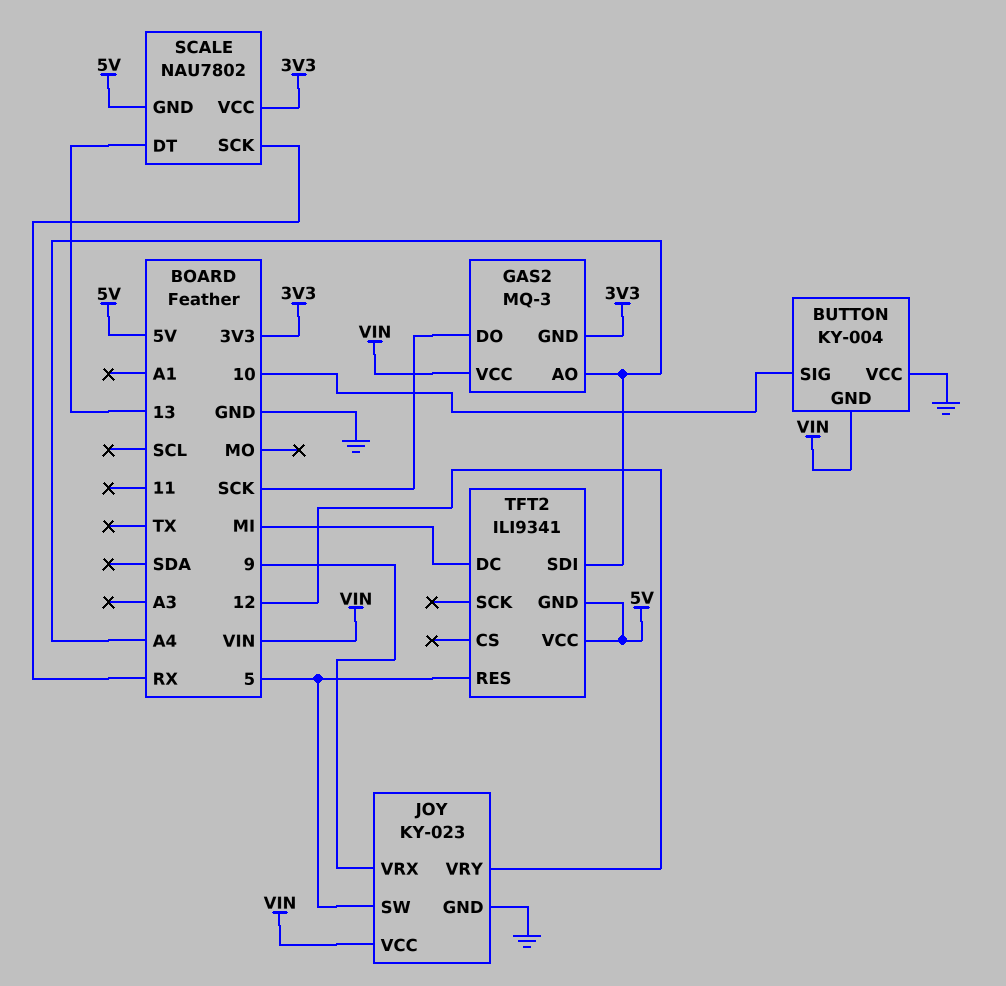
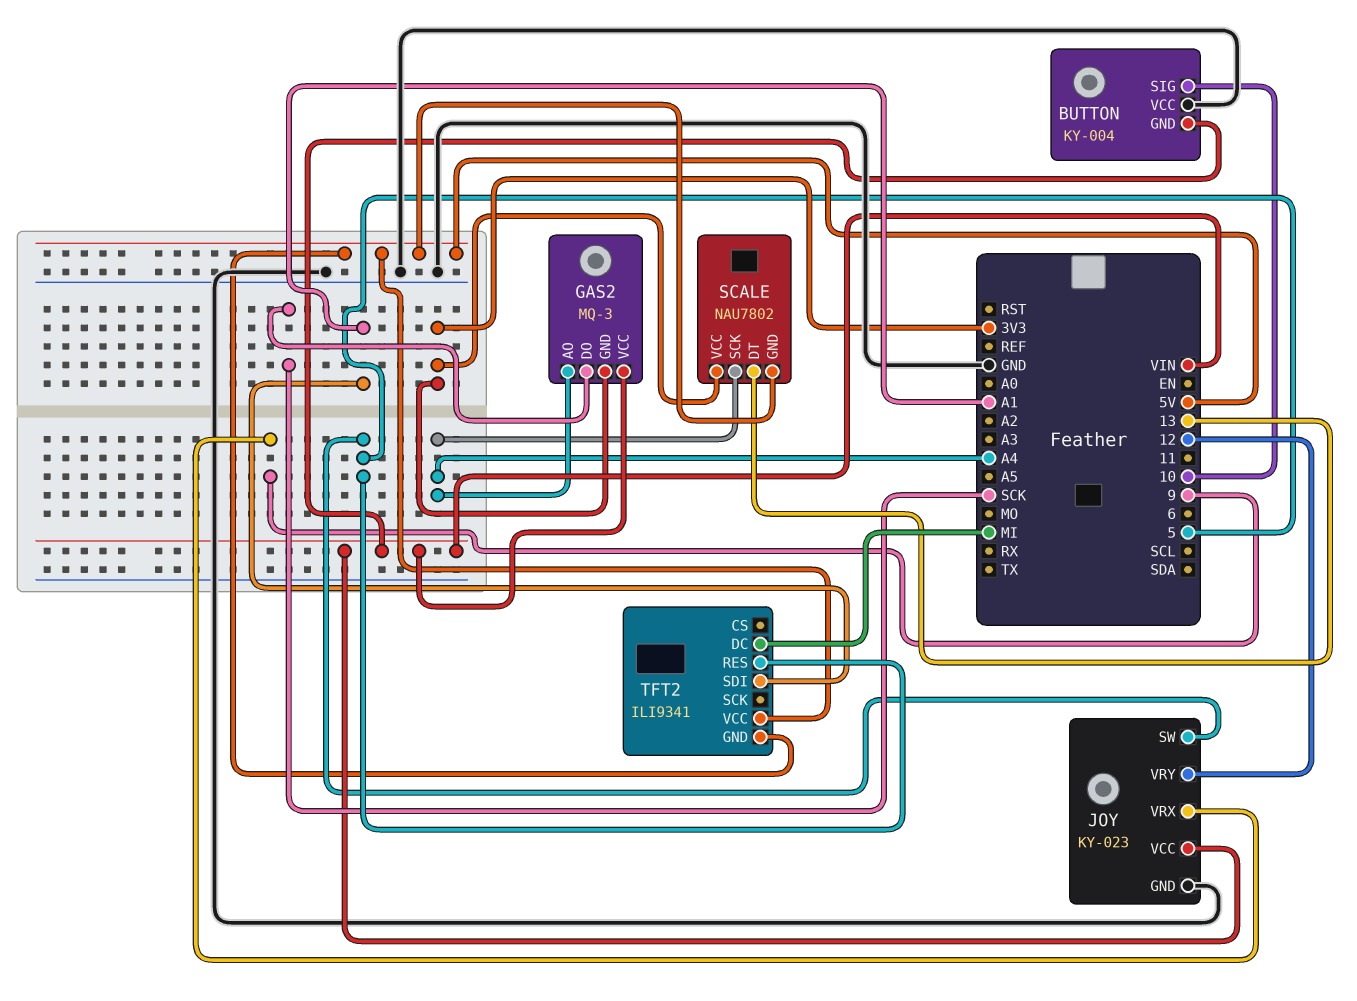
SCALE pin SCK: RX -> A4
TFT2 pin SDI: A4 -> A1

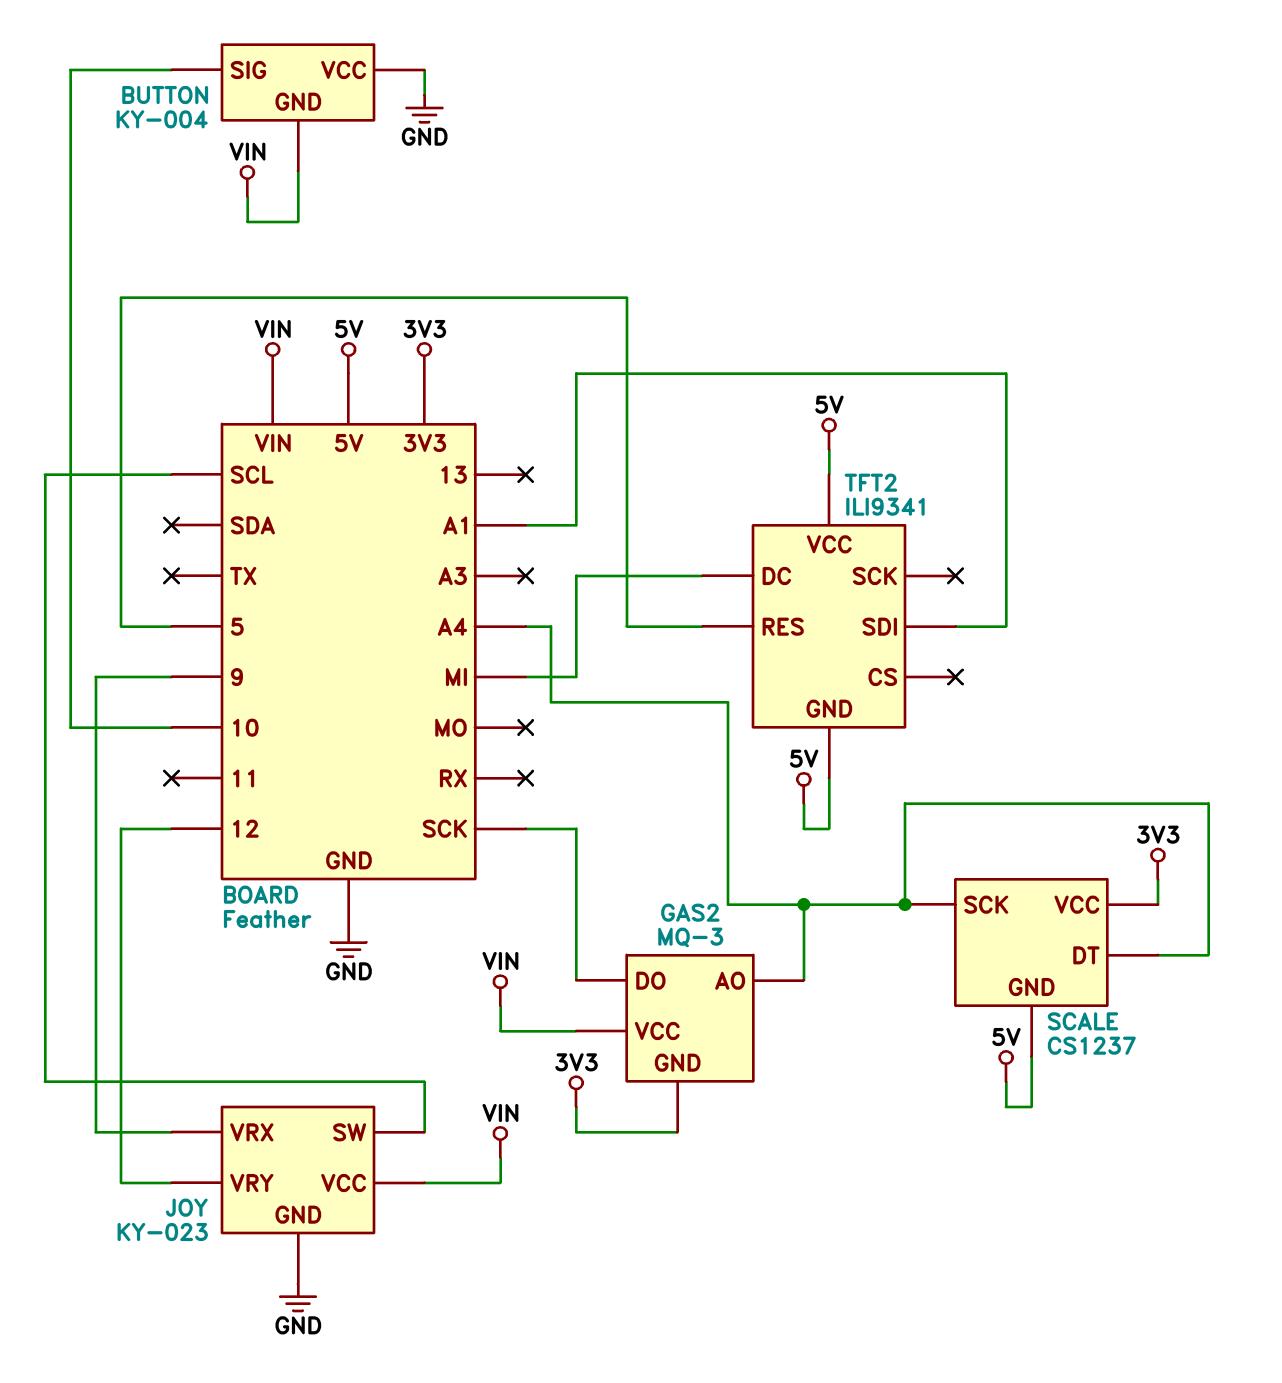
JOY pin SW: 5 -> SCL
SCALE: NAU7802 -> CS1237
SCALE pin DT: 13 -> A4

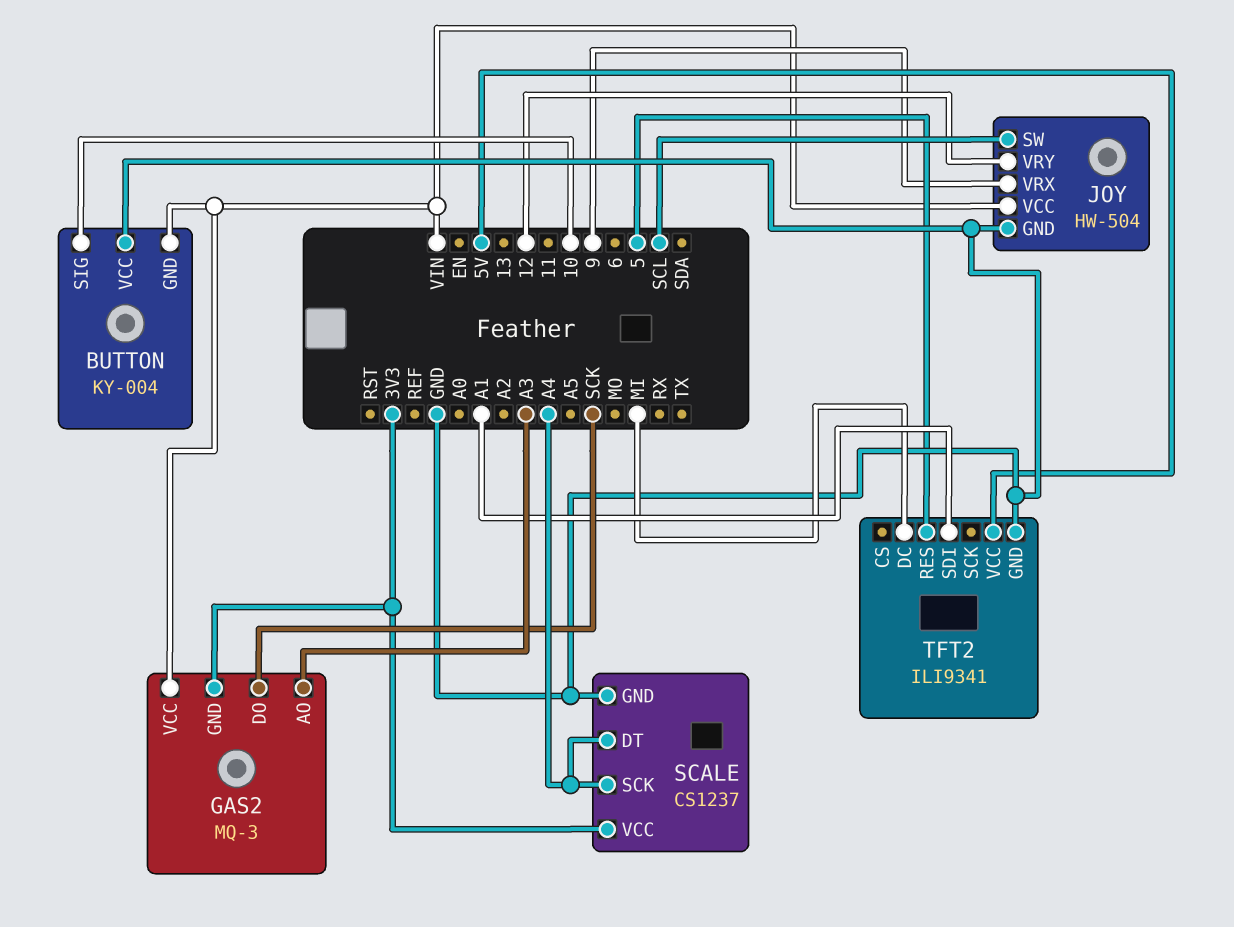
GAS2 pin AO: A4 -> A3
JOY: KY-023 -> HW-504
SCALE pin GND: 5V -> GND
TFT2 pin GND: 5V -> GND

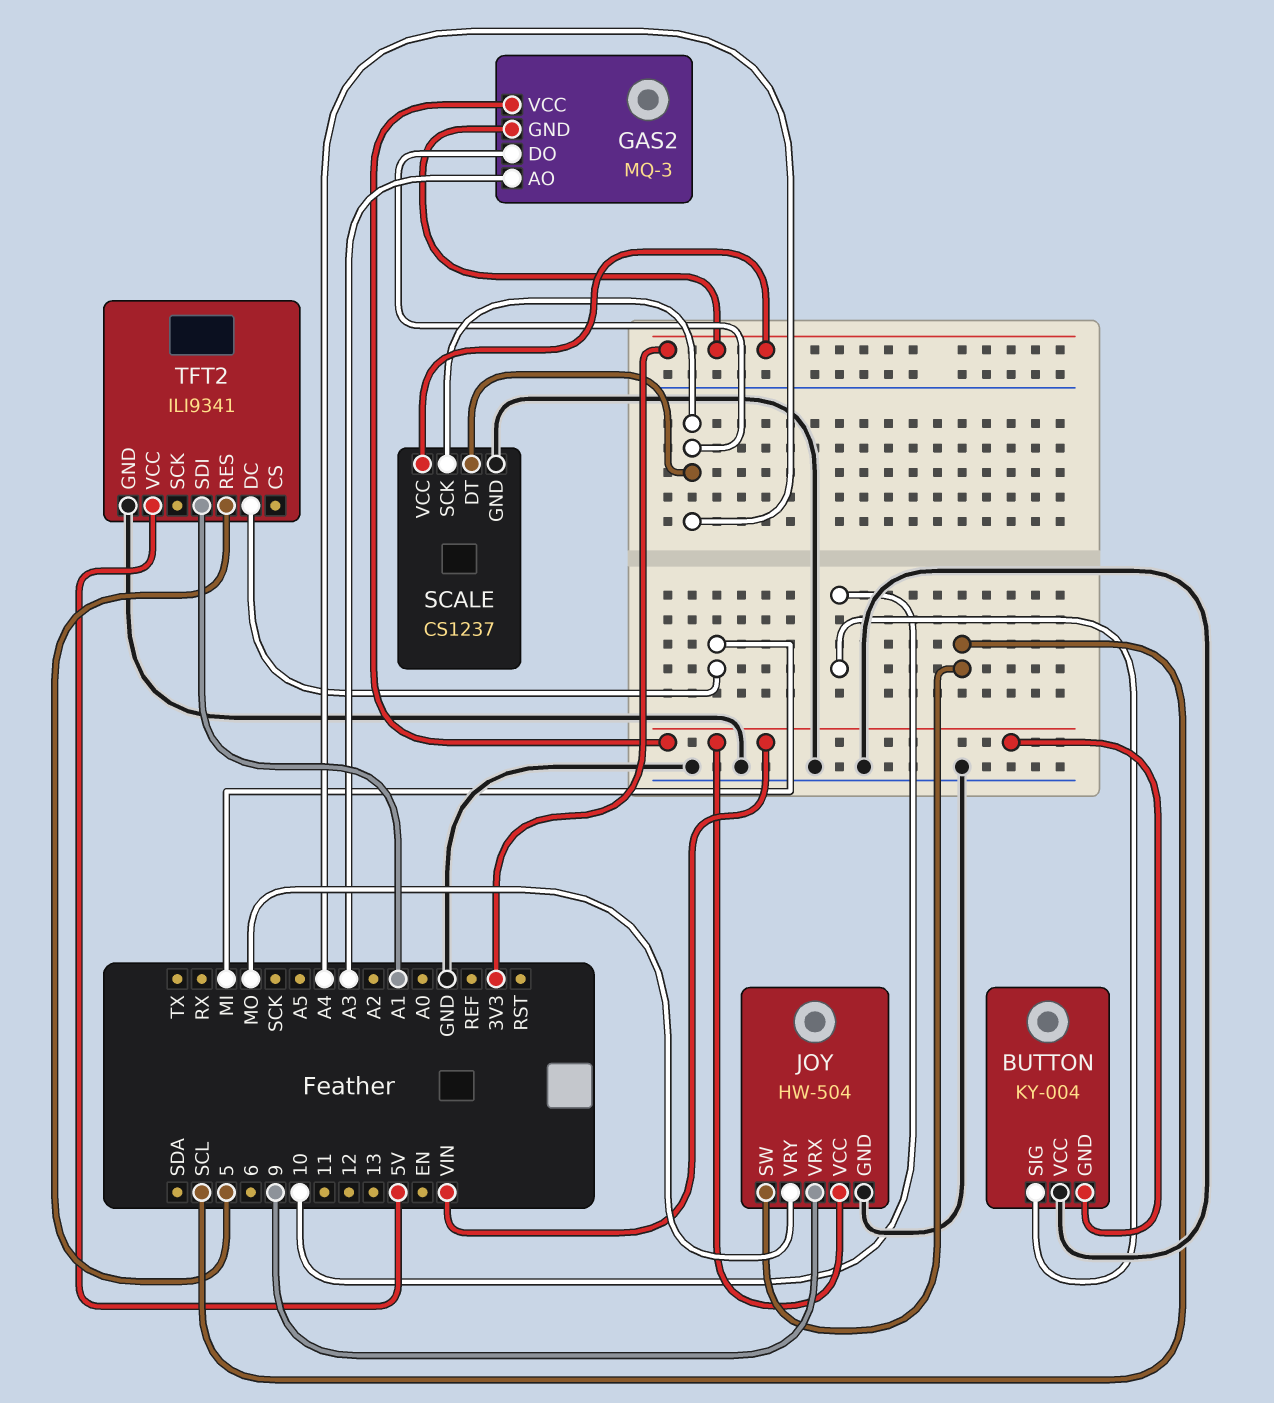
GAS2 pin DO: SCK -> A4
JOY pin VRY: 12 -> MO

